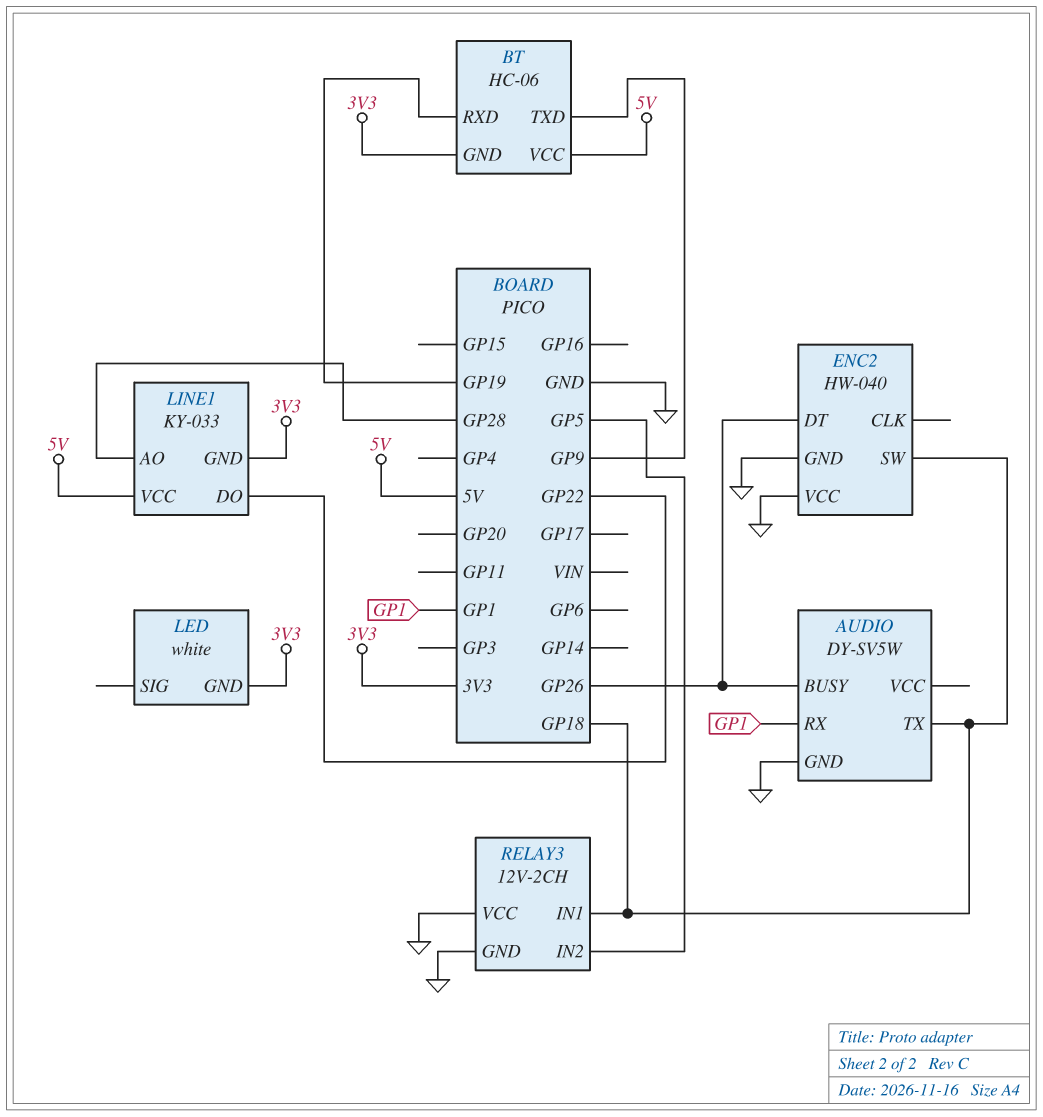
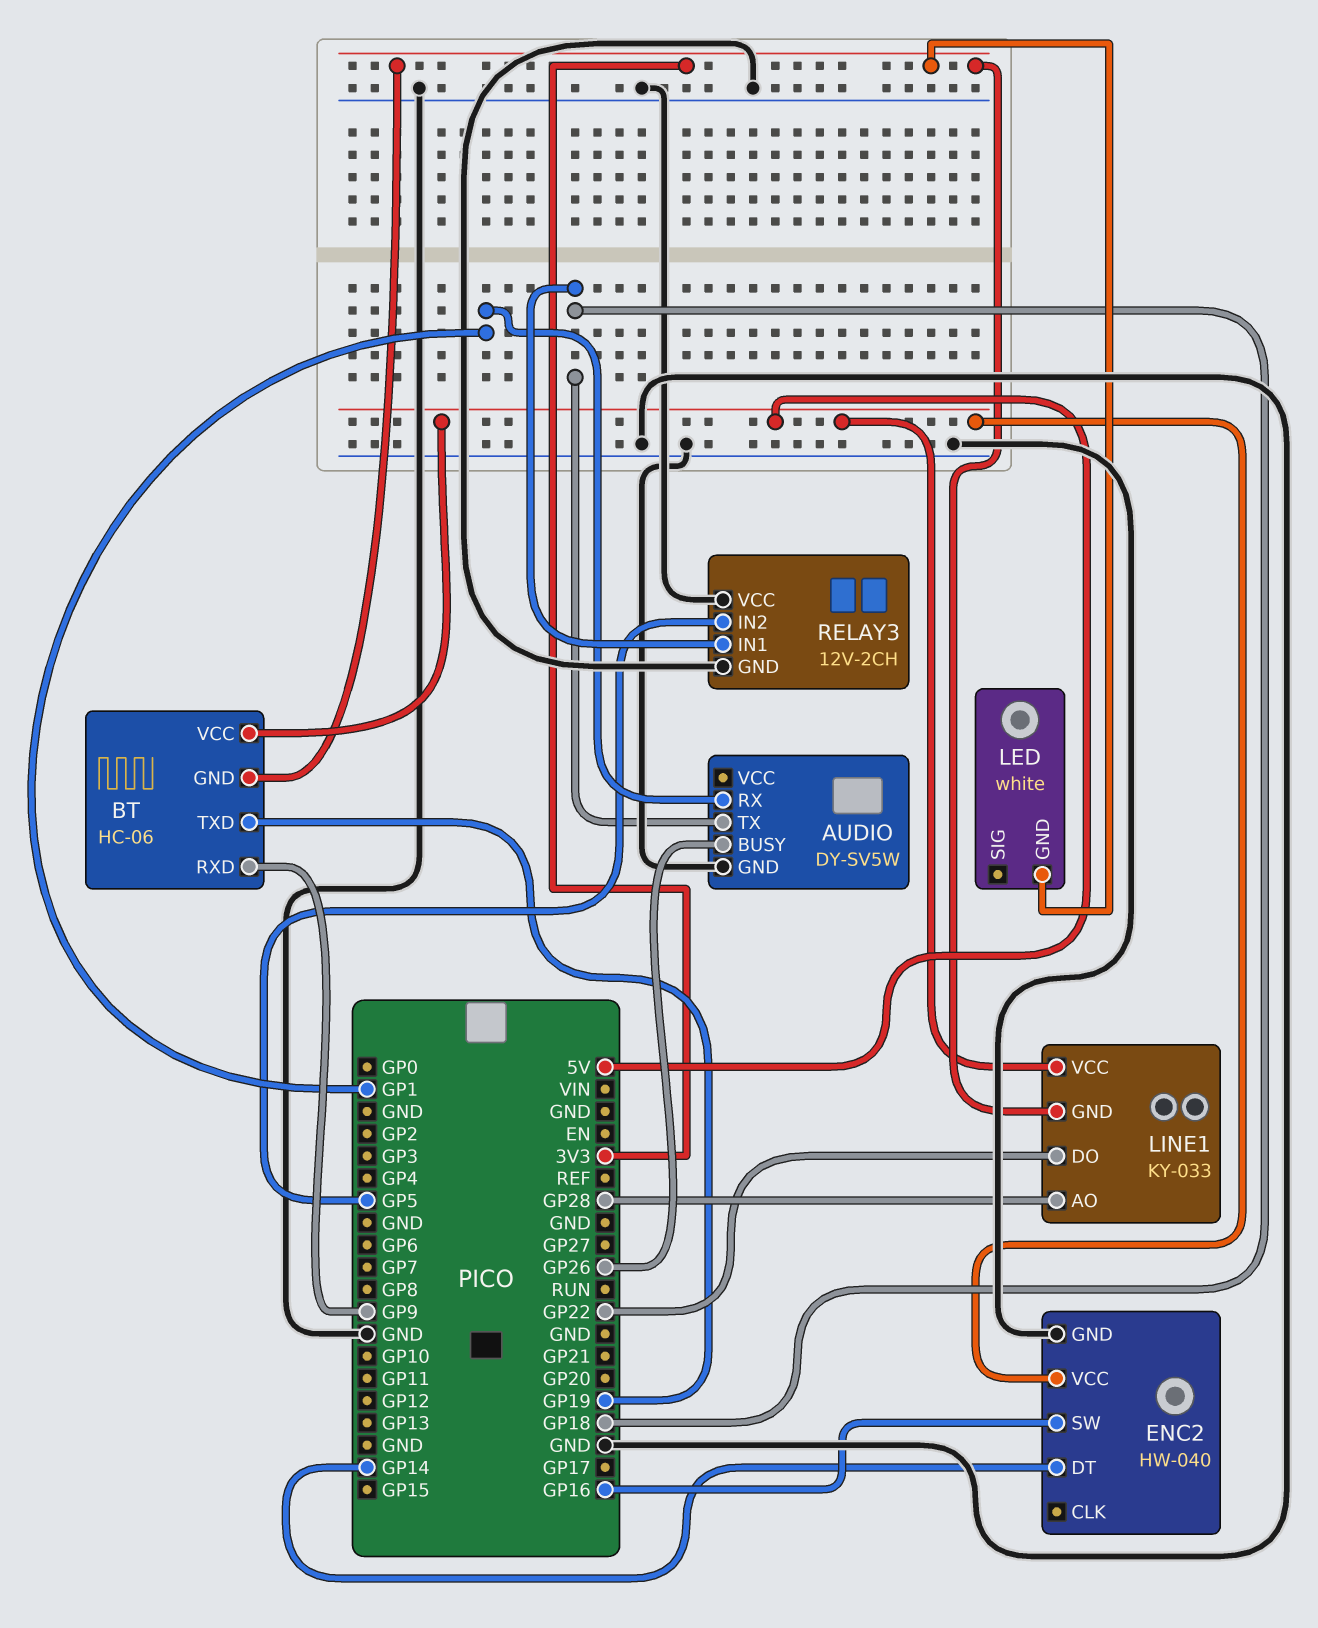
BT pin RXD: GP19 -> GP9
BT pin TXD: GP9 -> GP19
ENC2 pin DT: GP26 -> GP14
ENC2 pin SW: GP18 -> GP16
ENC2 pin VCC: GND -> 5V

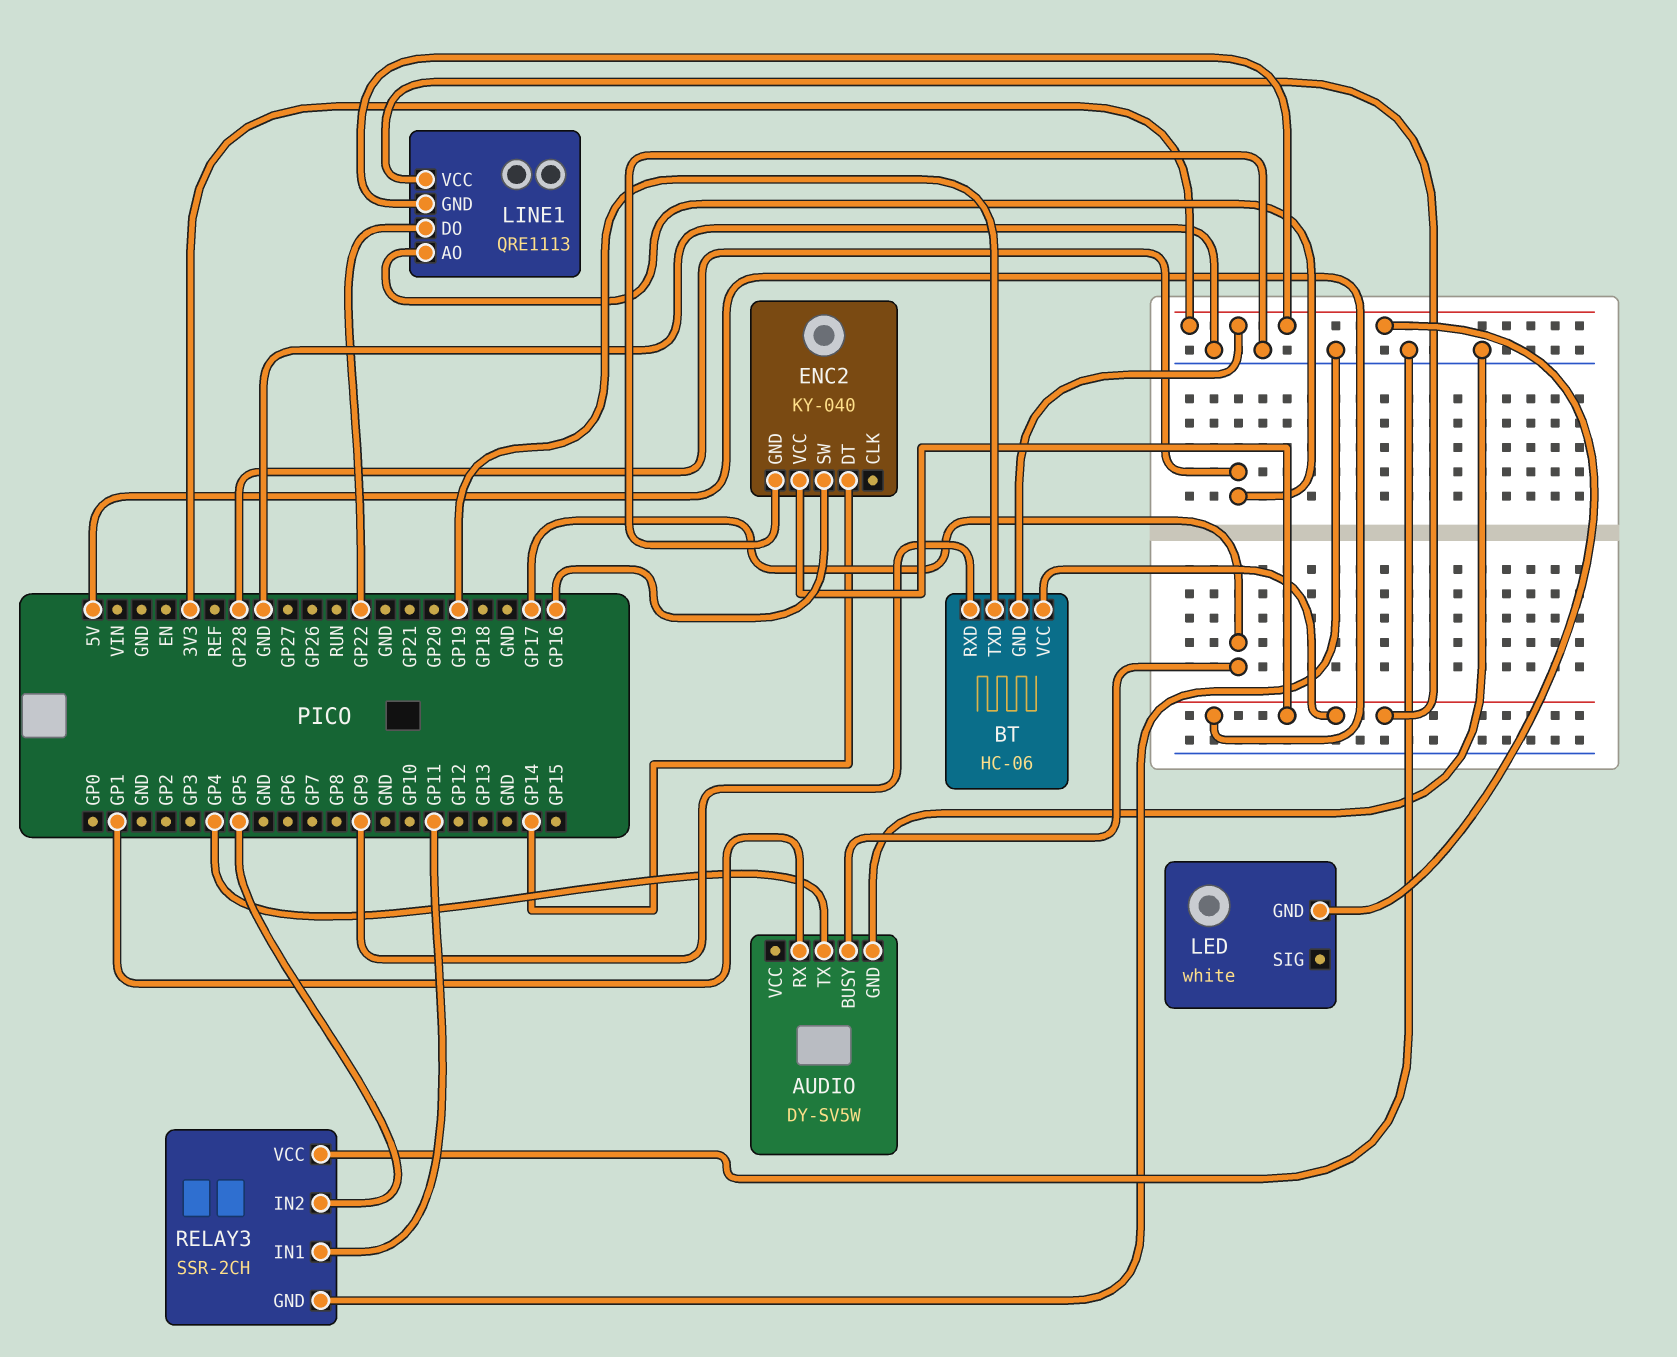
AUDIO pin BUSY: GP26 -> GP17
AUDIO pin TX: GP18 -> GP4
ENC2: HW-040 -> KY-040
LINE1: KY-033 -> QRE1113
RELAY3: 12V-2CH -> SSR-2CH
RELAY3 pin IN1: GP18 -> GP11

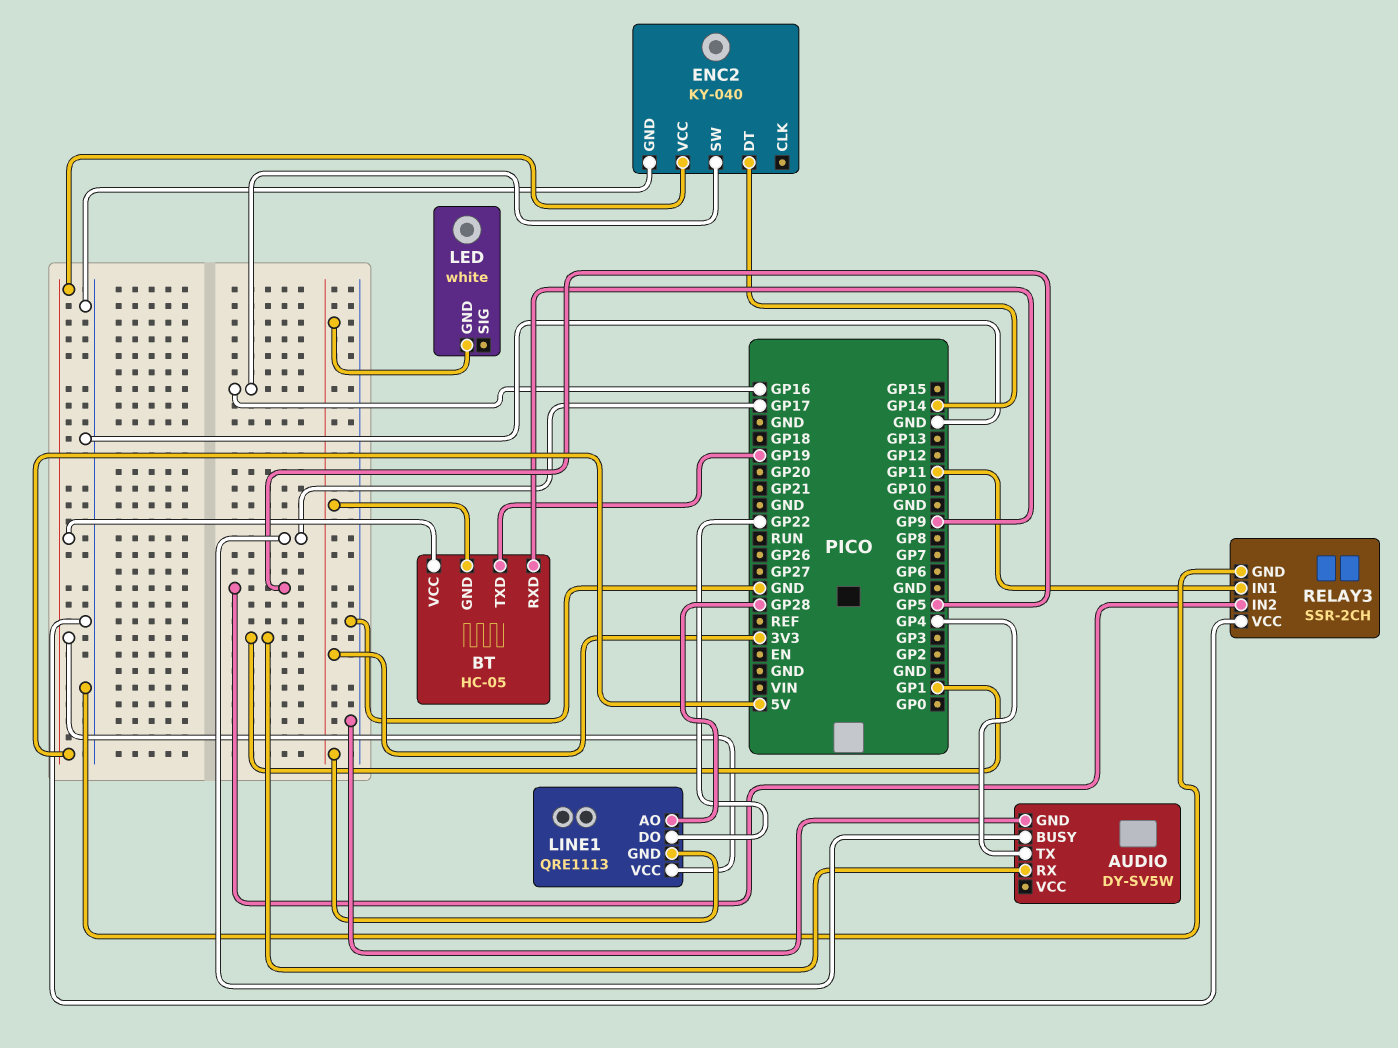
BT: HC-06 -> HC-05

